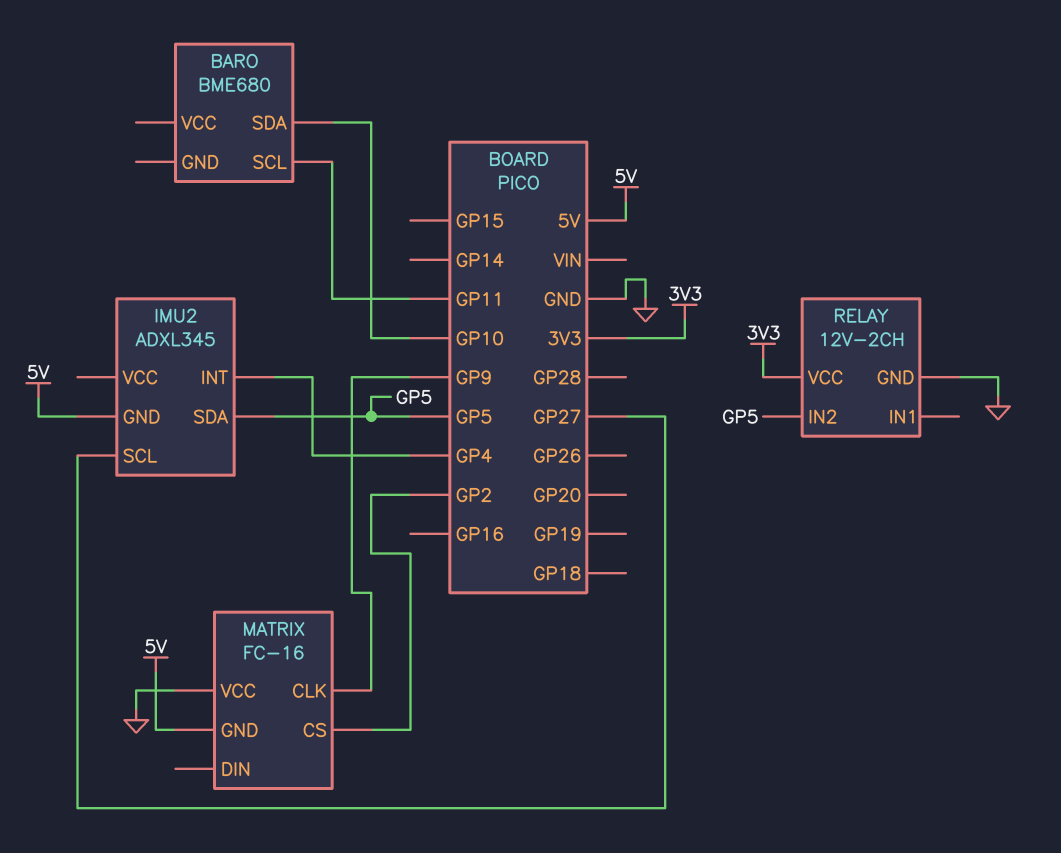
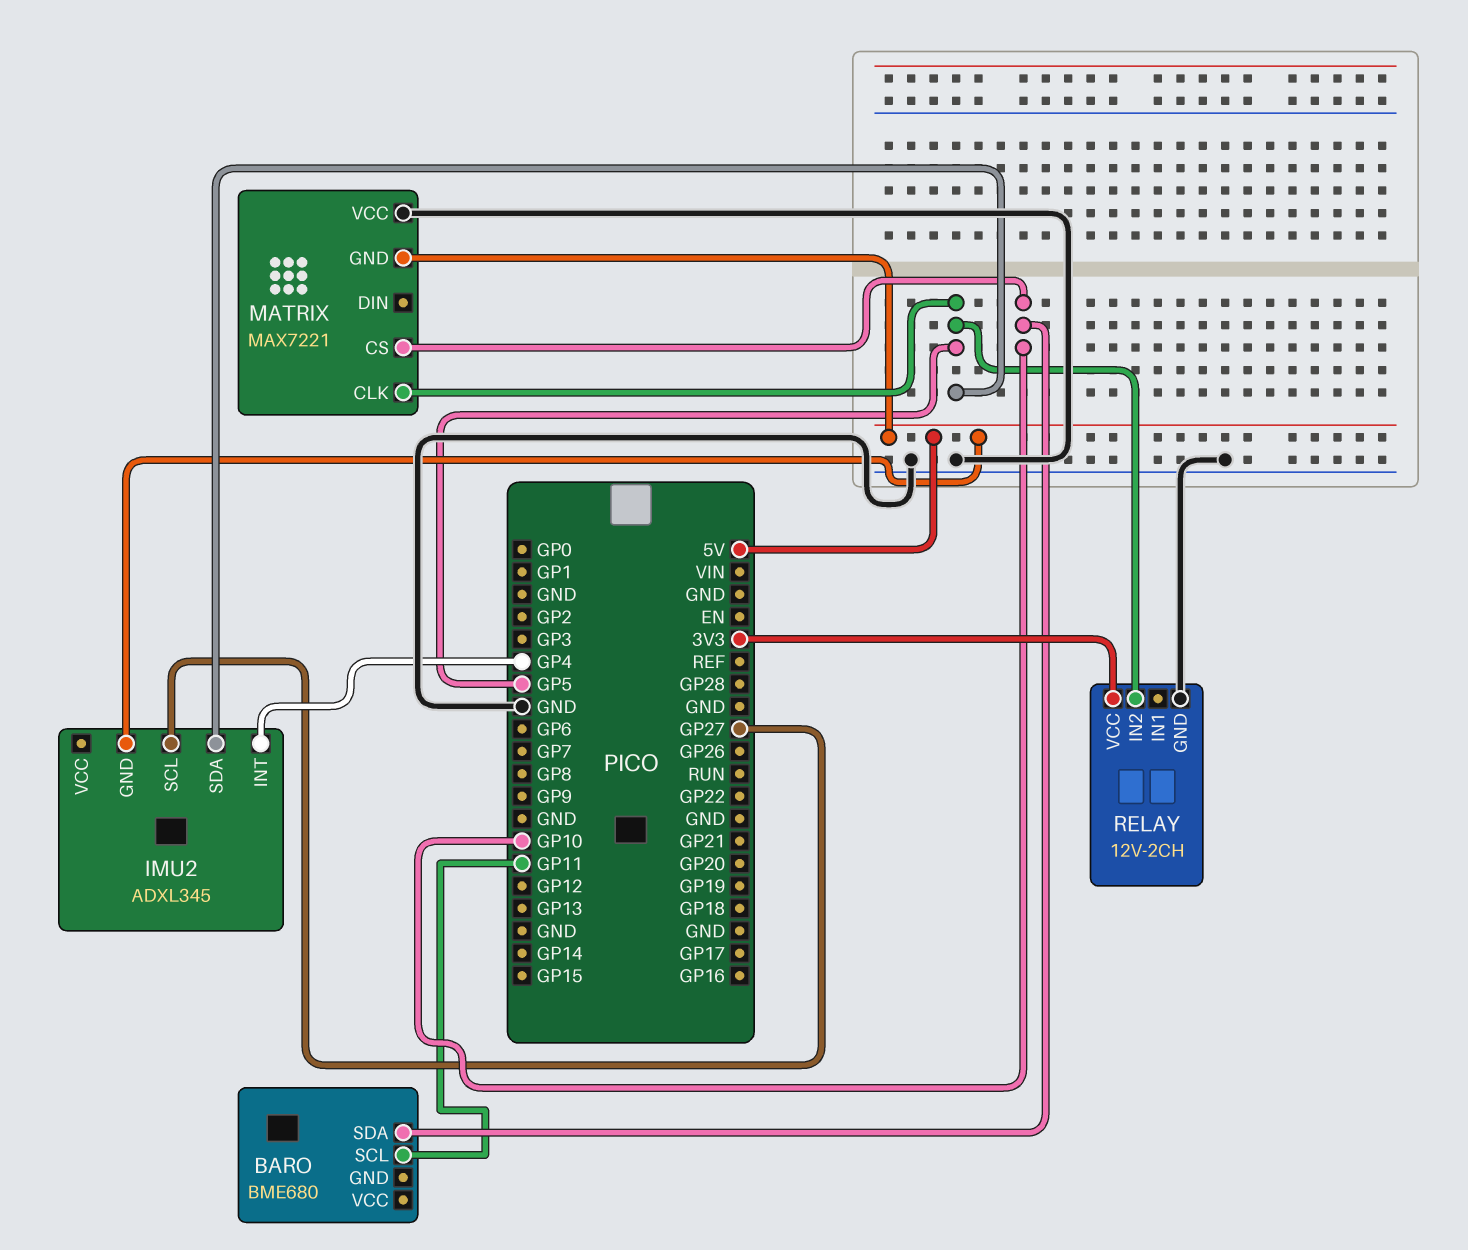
MATRIX: FC-16 -> MAX7221
MATRIX pin CLK: GP9 -> GP5
MATRIX pin CS: GP2 -> GP10

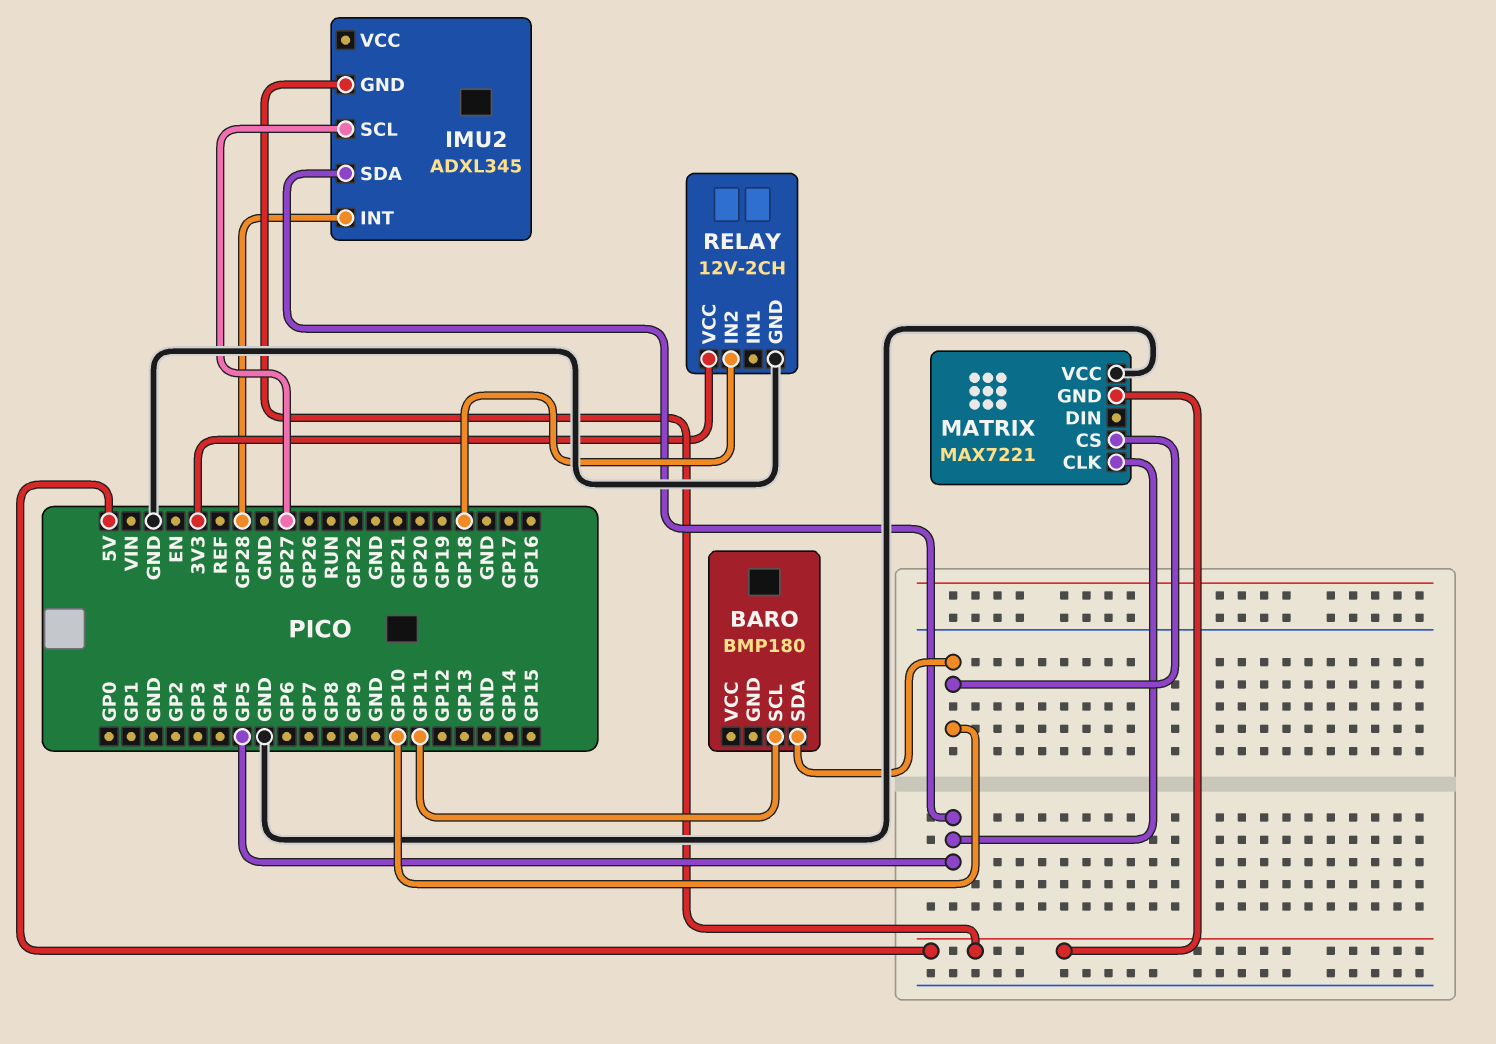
BARO: BME680 -> BMP180
IMU2 pin INT: GP4 -> GP28
RELAY pin IN2: GP5 -> GP18

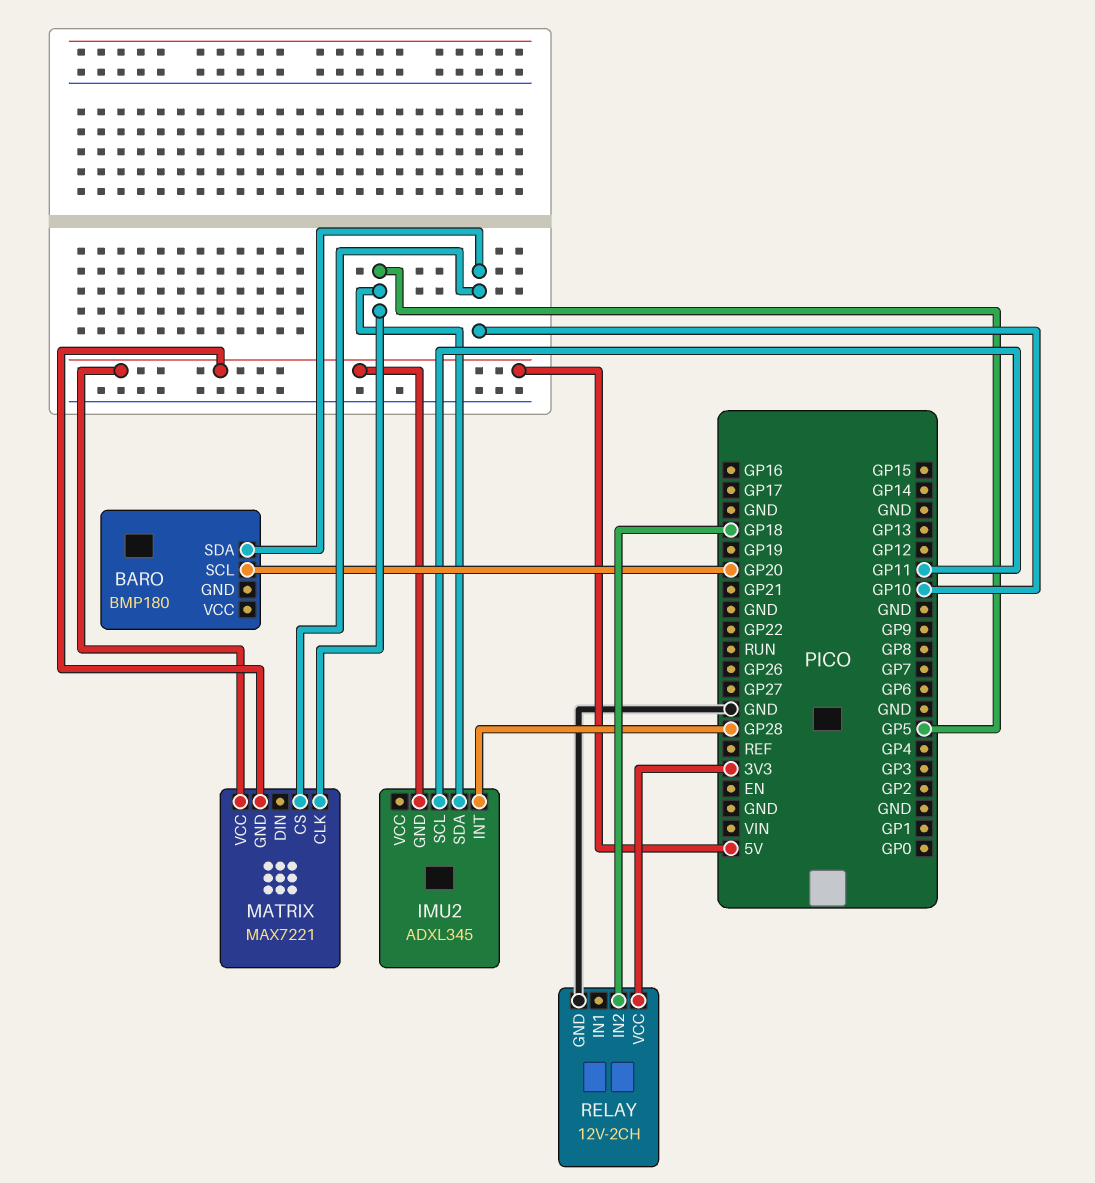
BARO pin SCL: GP11 -> GP20
IMU2 pin SCL: GP27 -> GP11
MATRIX pin VCC: GND -> 5V

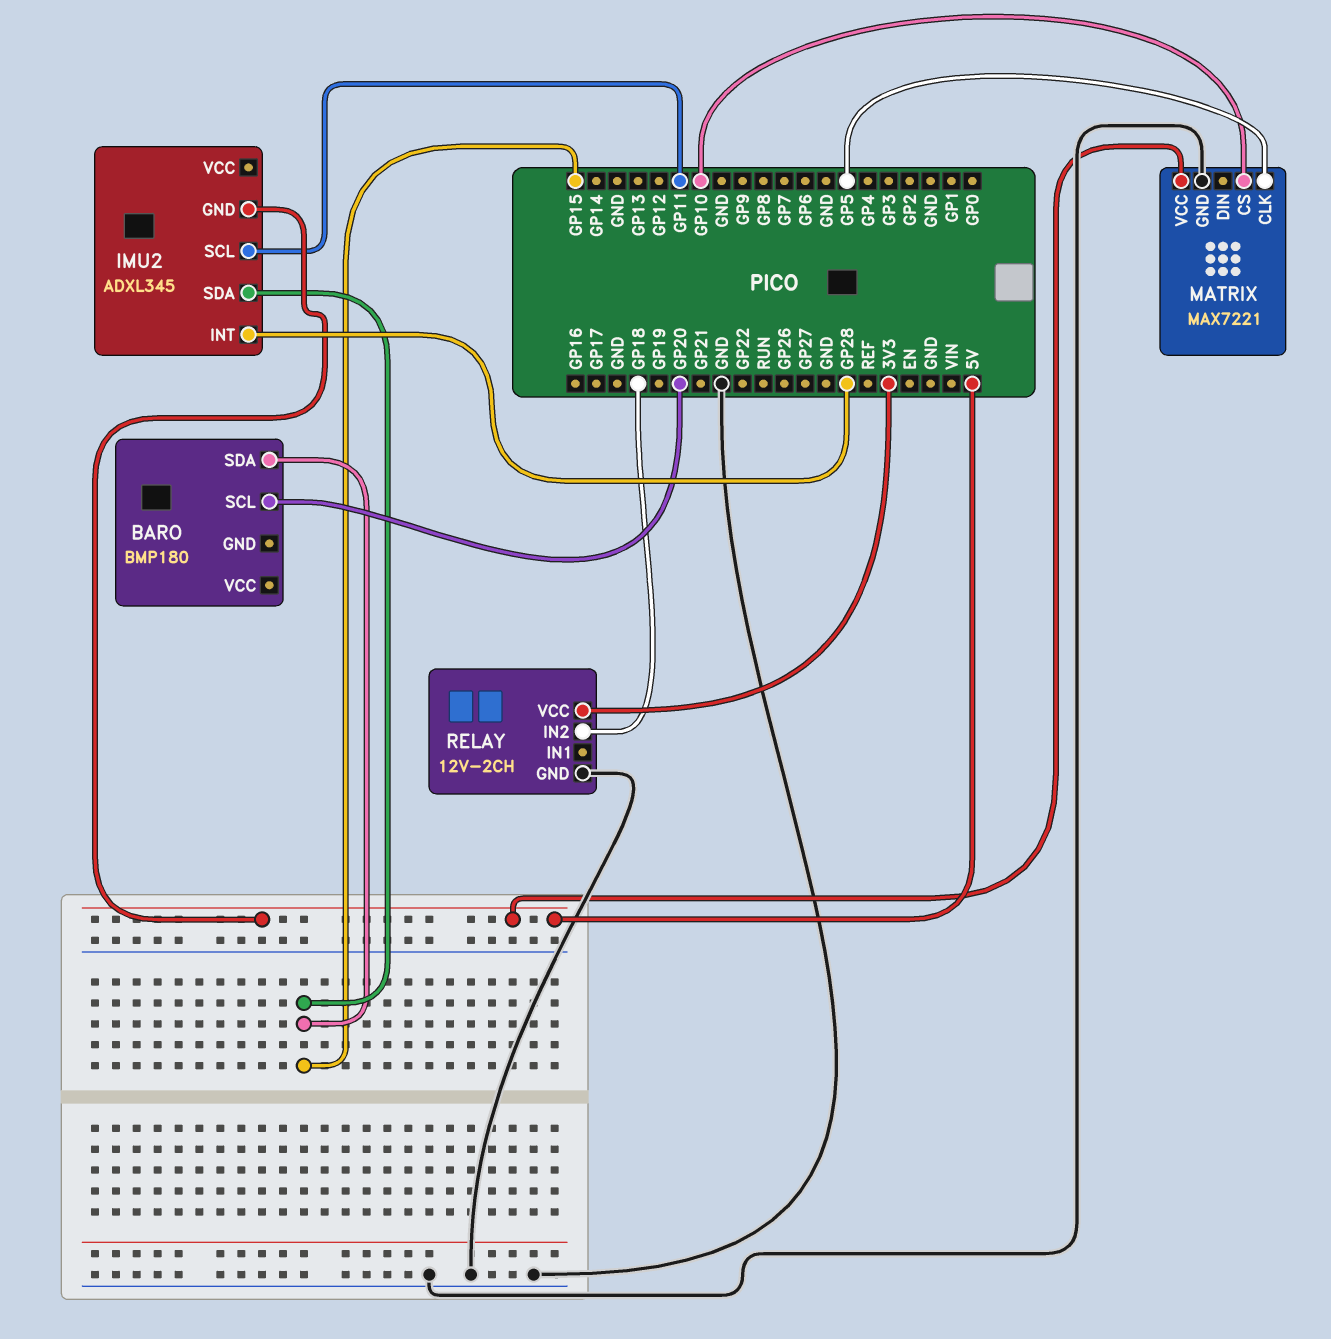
BARO pin SDA: GP10 -> GP15
IMU2 pin SDA: GP5 -> GP15
MATRIX pin GND: 5V -> GND

